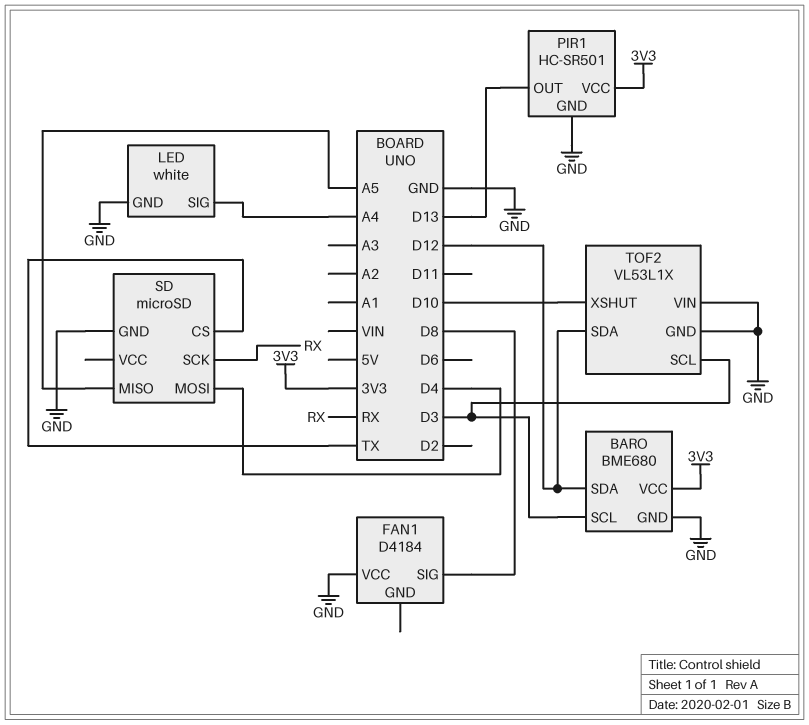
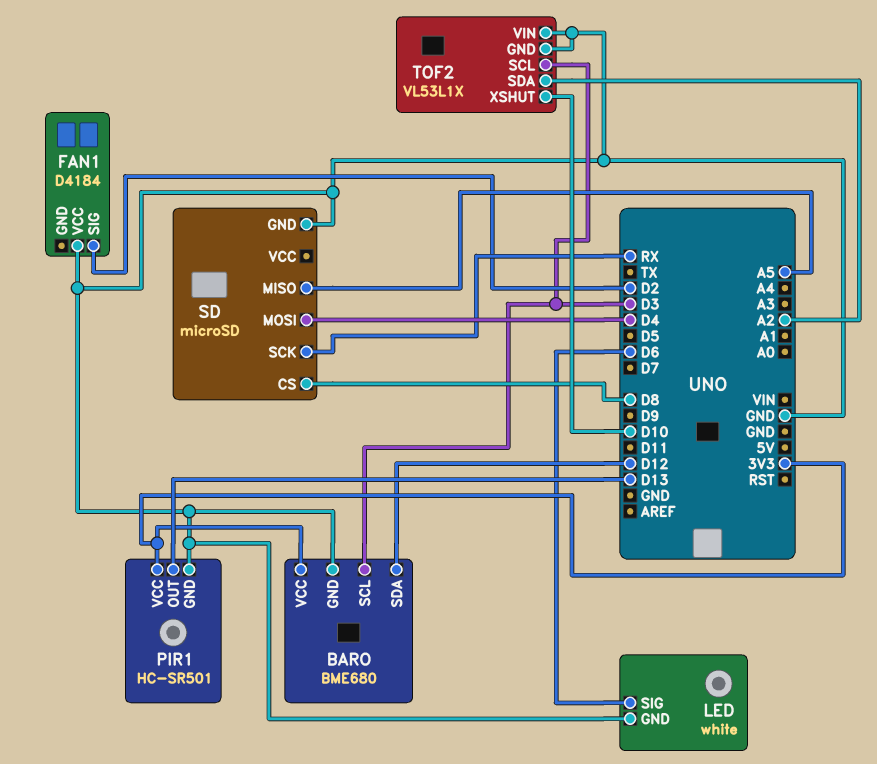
FAN1 pin SIG: D8 -> D2
LED pin SIG: A4 -> D6
SD pin CS: TX -> D8
TOF2 pin SDA: D12 -> A2

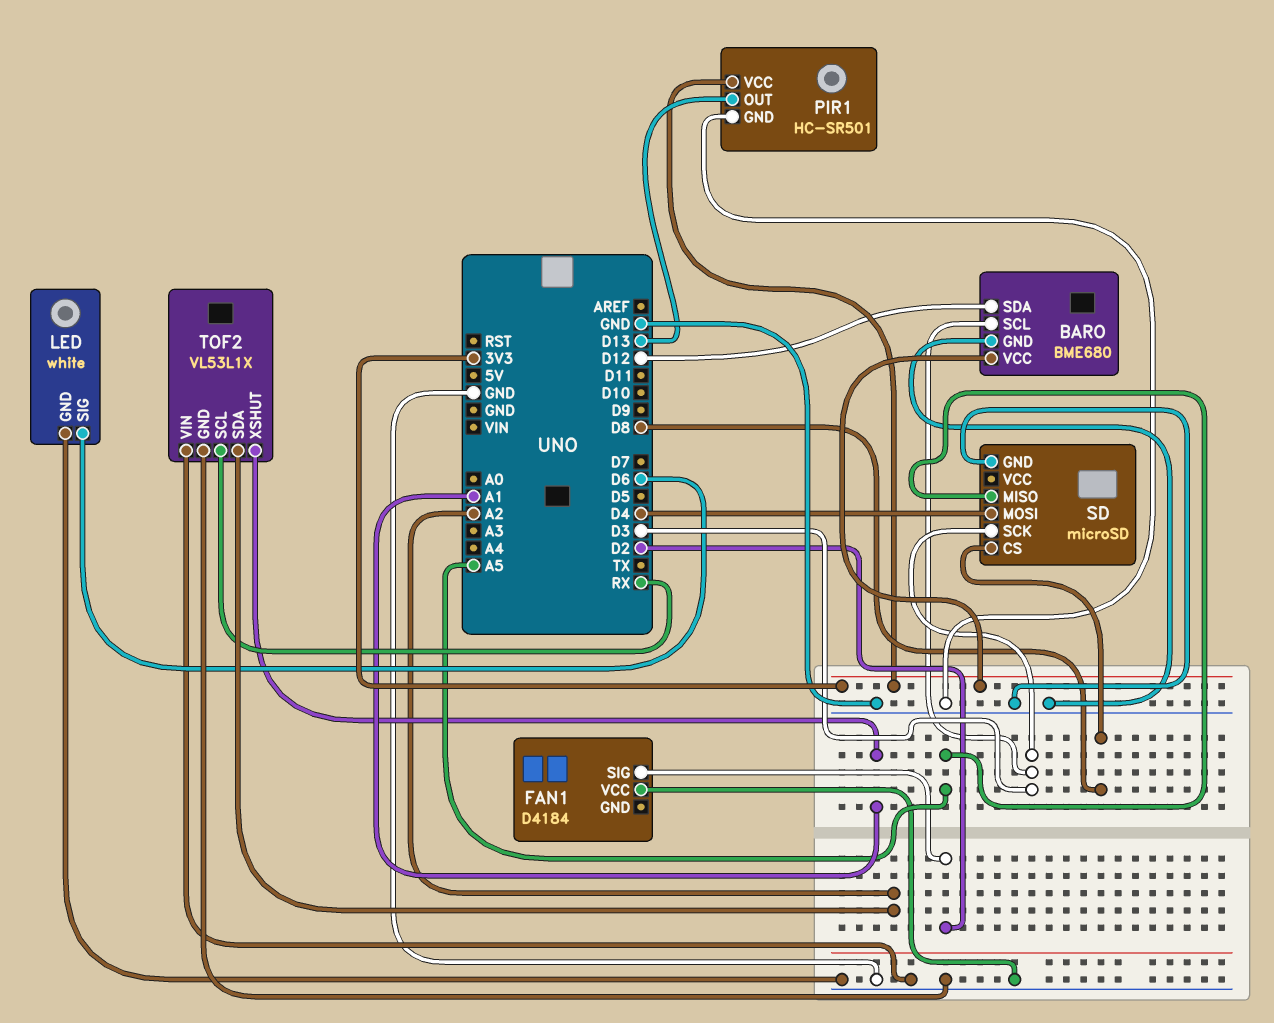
SD pin SCK: RX -> D3
TOF2 pin SCL: D3 -> RX
TOF2 pin XSHUT: D10 -> A1

